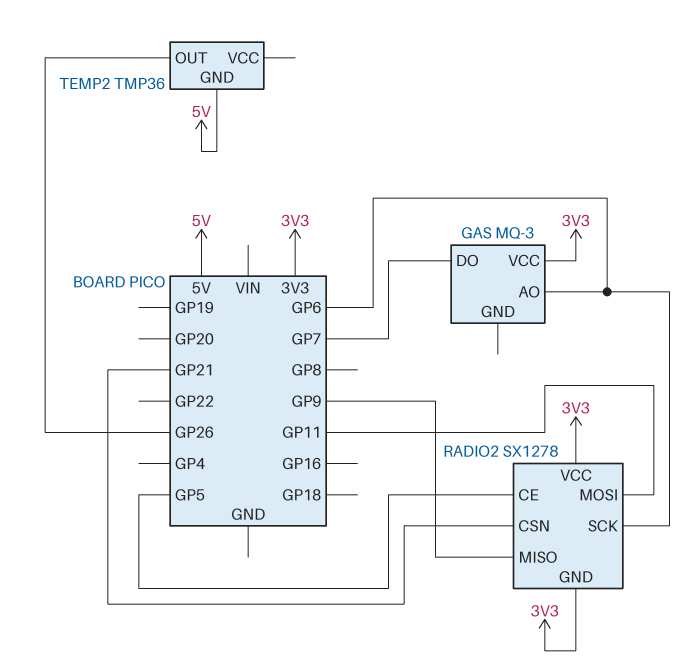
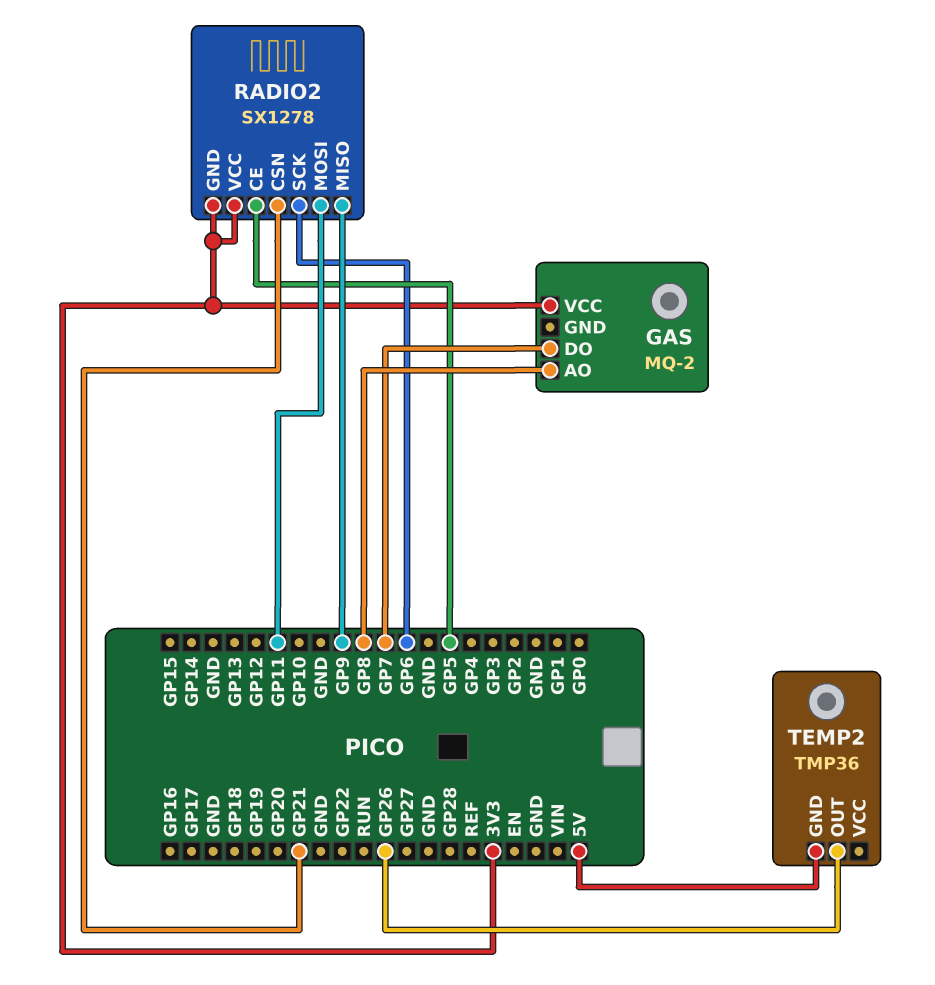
GAS: MQ-3 -> MQ-2
GAS pin AO: GP6 -> GP8

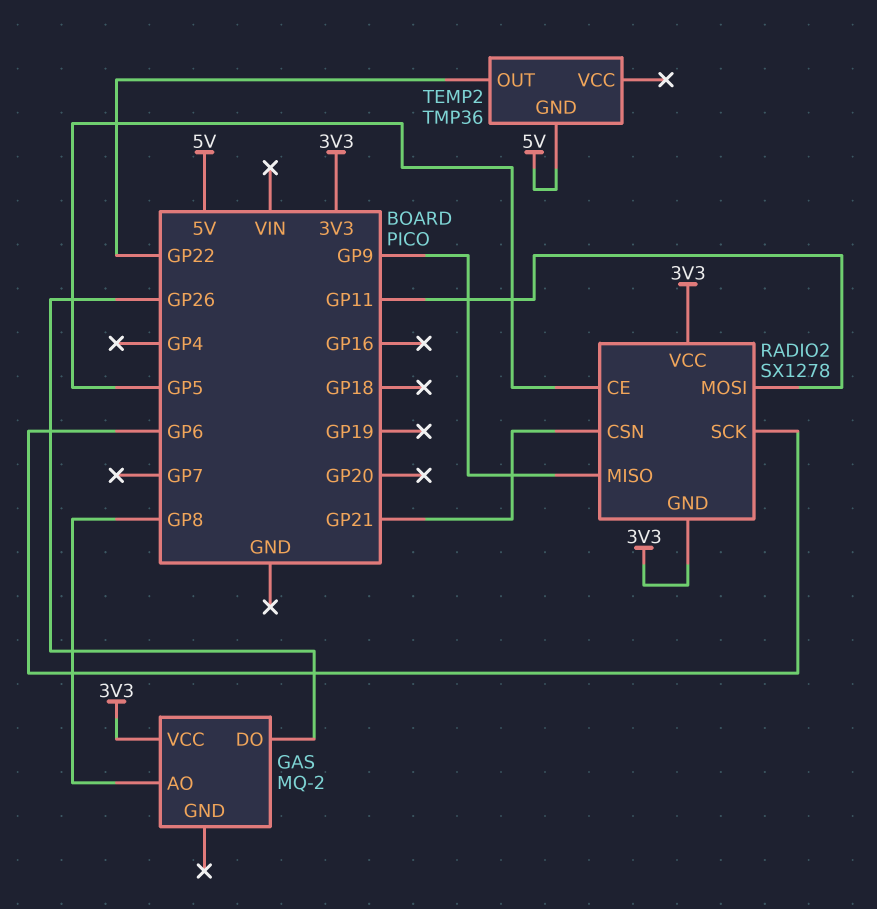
GAS pin DO: GP7 -> GP26
TEMP2 pin OUT: GP26 -> GP22

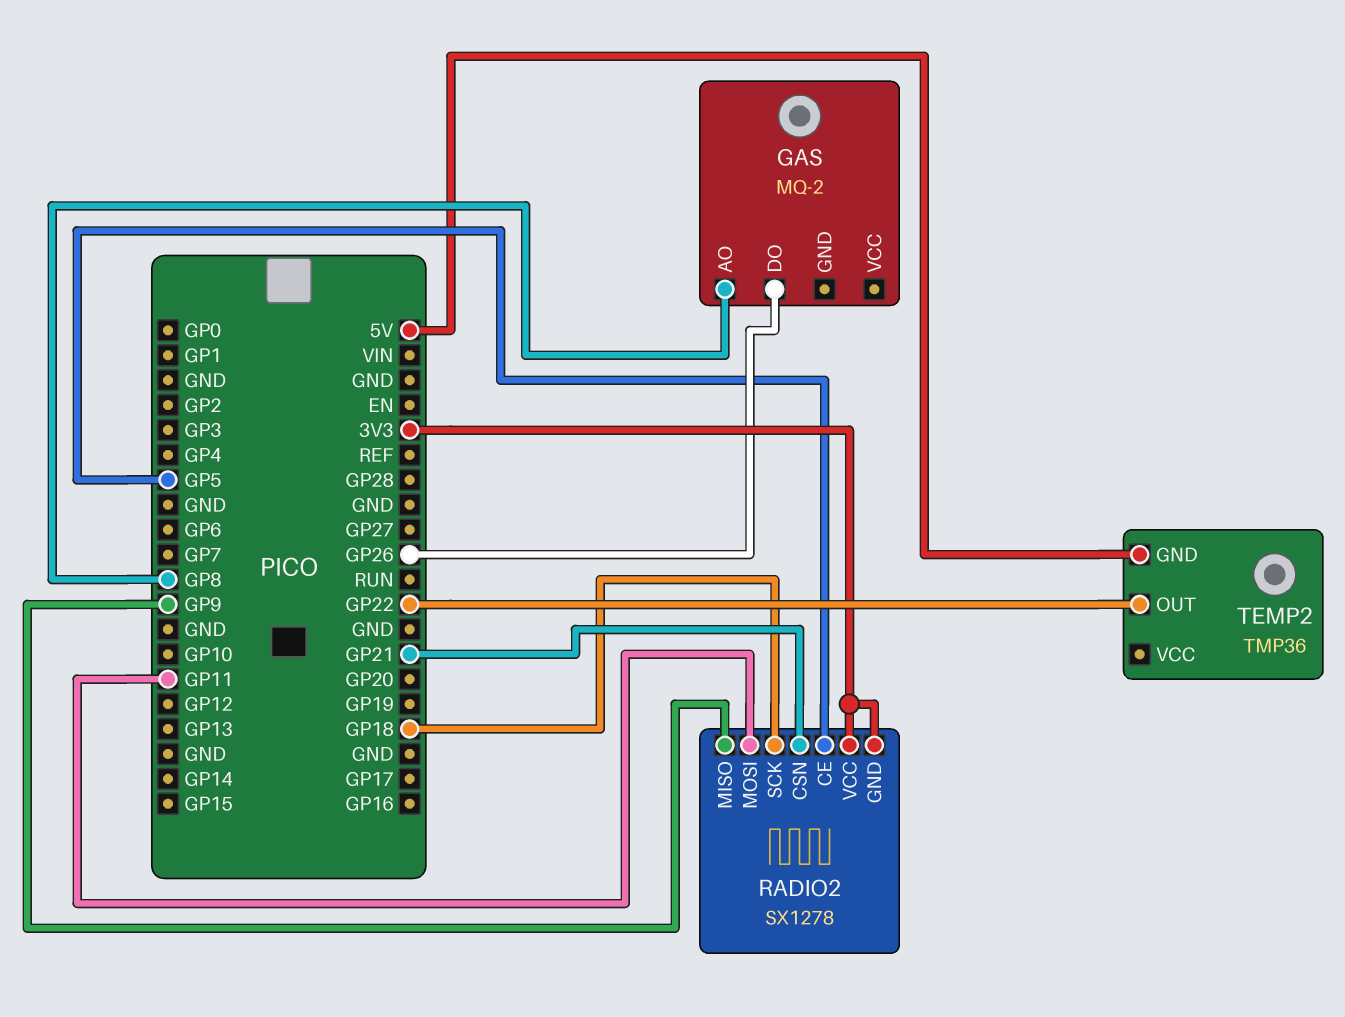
GAS pin VCC: 3V3 -> none
RADIO2 pin SCK: GP6 -> GP18

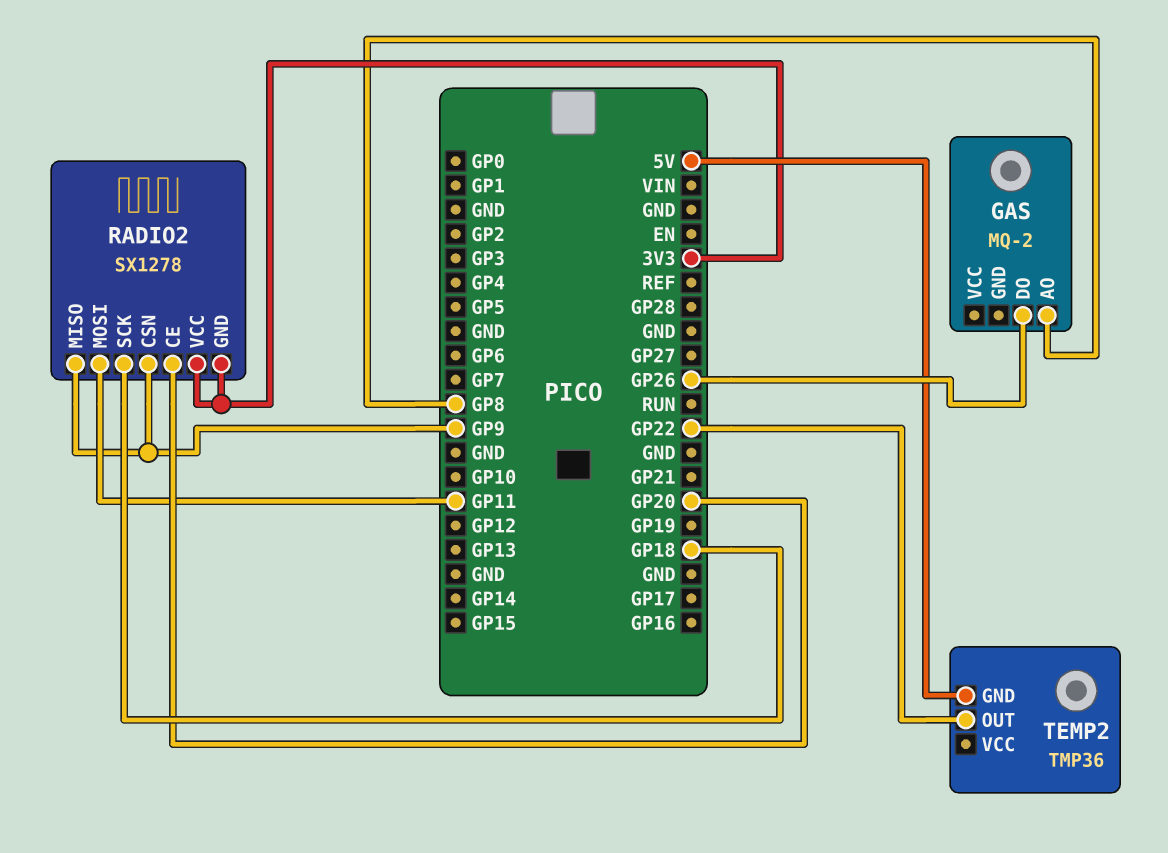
RADIO2 pin CE: GP5 -> GP20
RADIO2 pin CSN: GP21 -> GP9

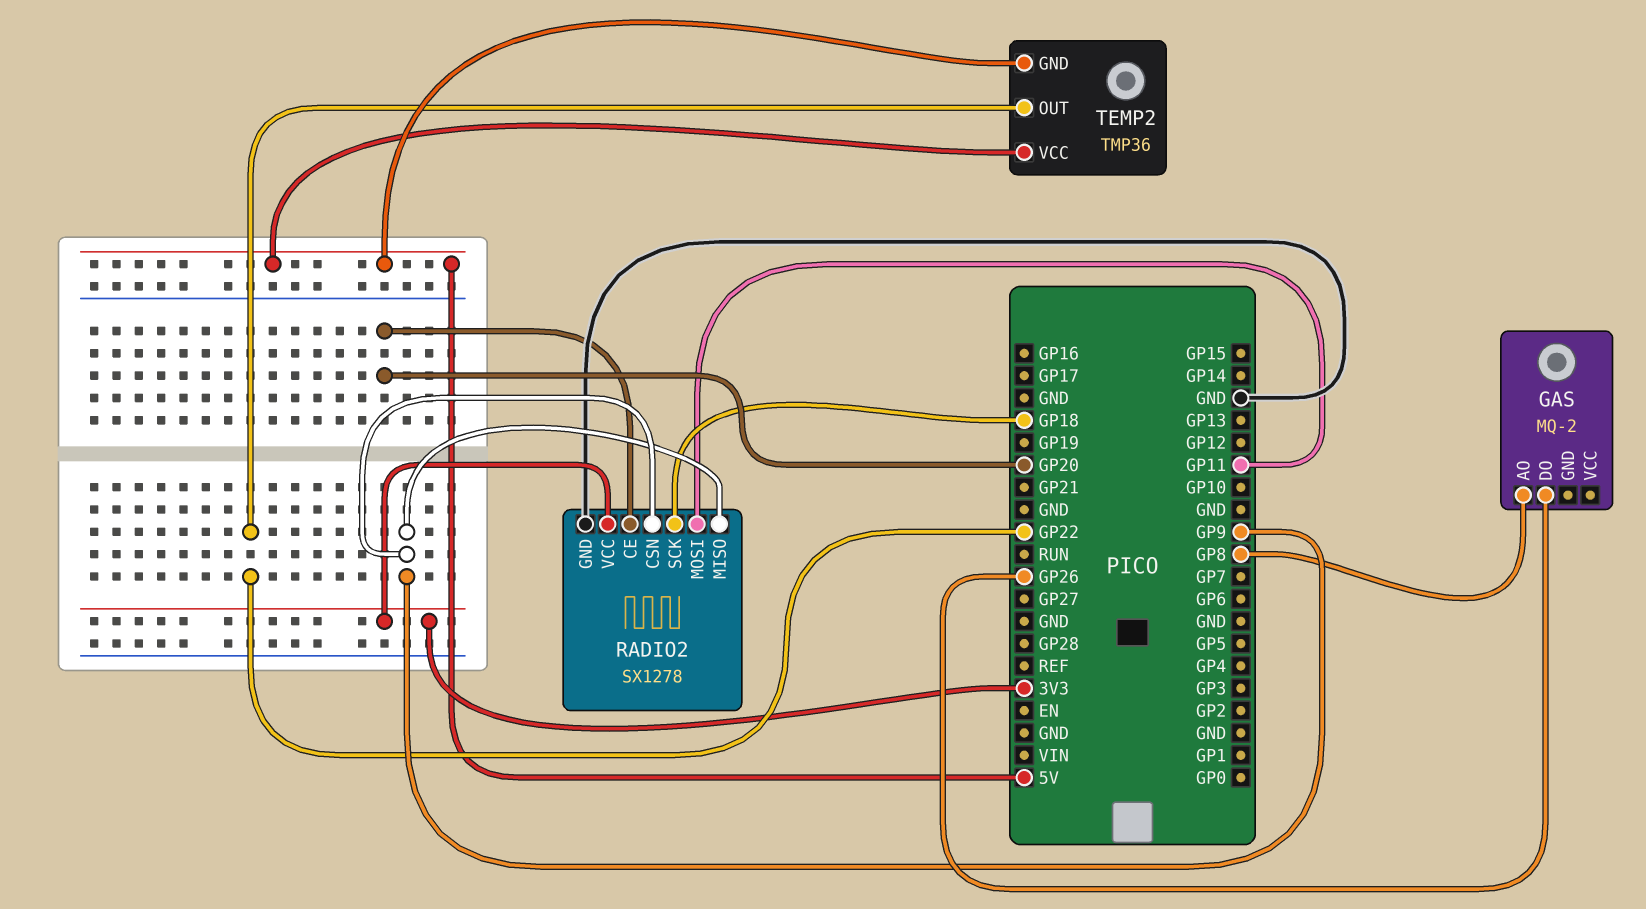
RADIO2 pin GND: 3V3 -> GND
TEMP2 pin VCC: none -> 5V

